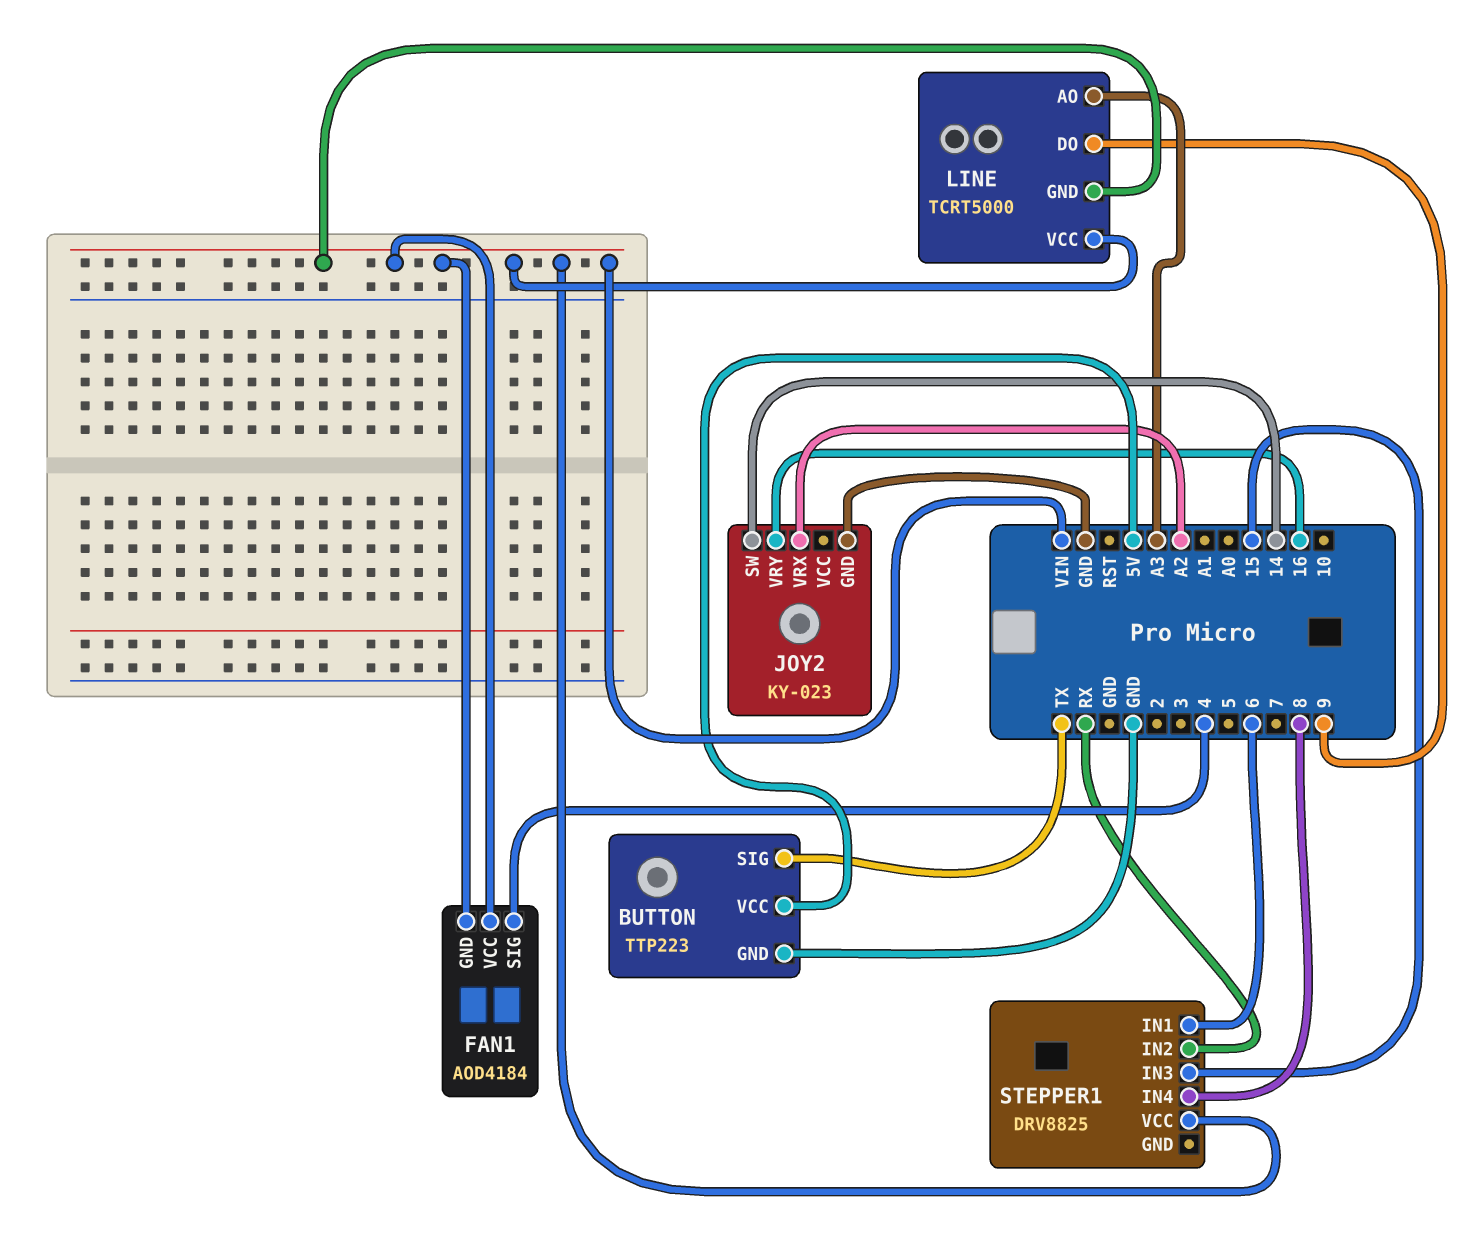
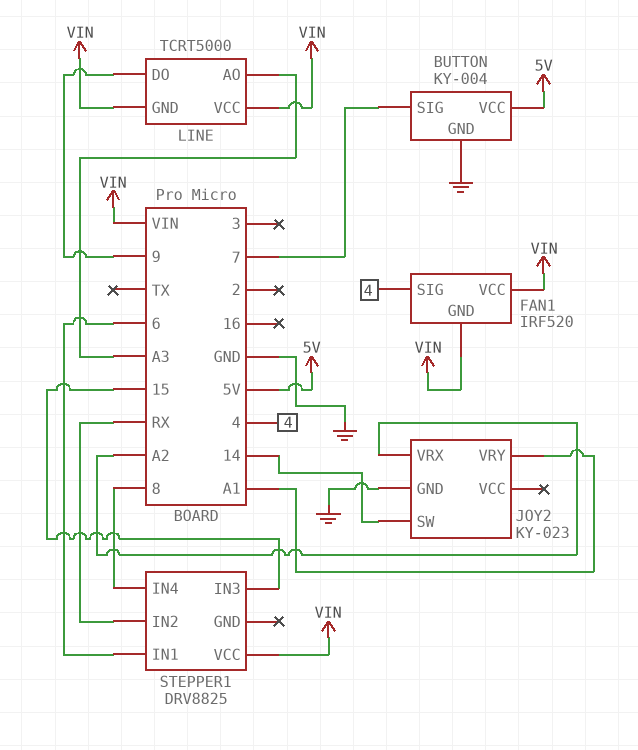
BUTTON: TTP223 -> KY-004
BUTTON pin SIG: TX -> 7
FAN1: AOD4184 -> IRF520
JOY2 pin VRY: 16 -> A1

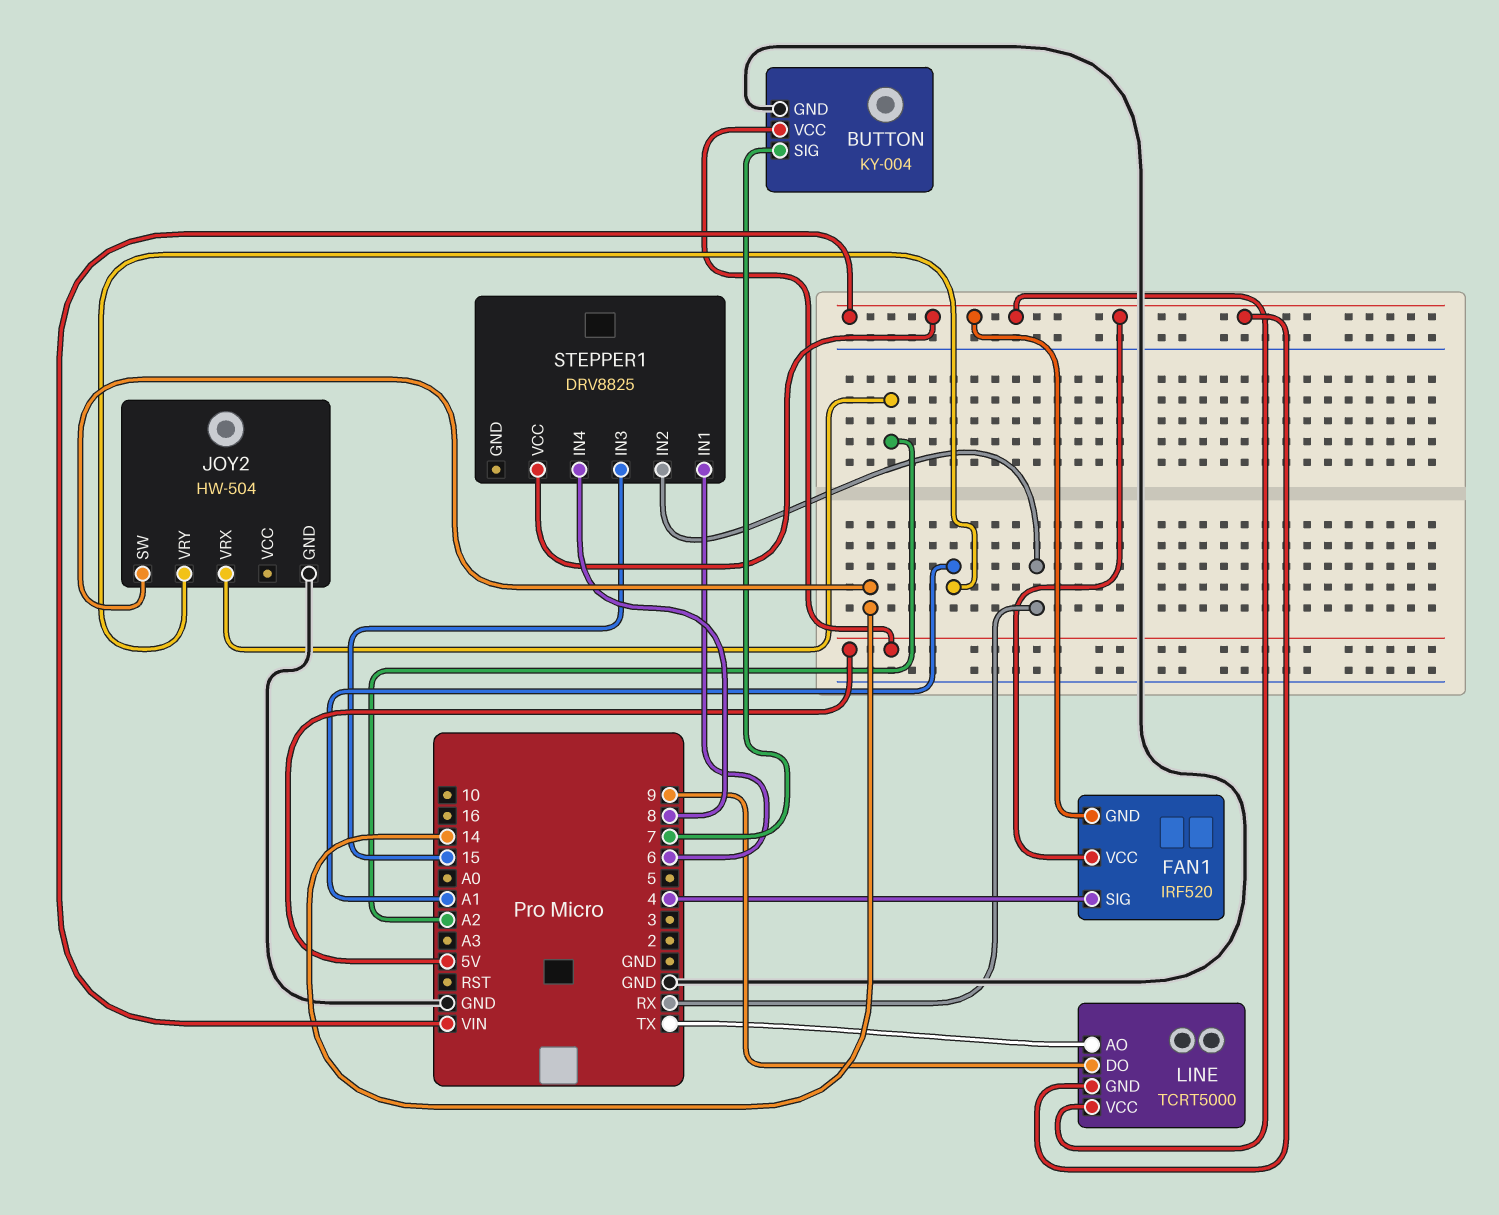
JOY2: KY-023 -> HW-504
LINE pin AO: A3 -> TX

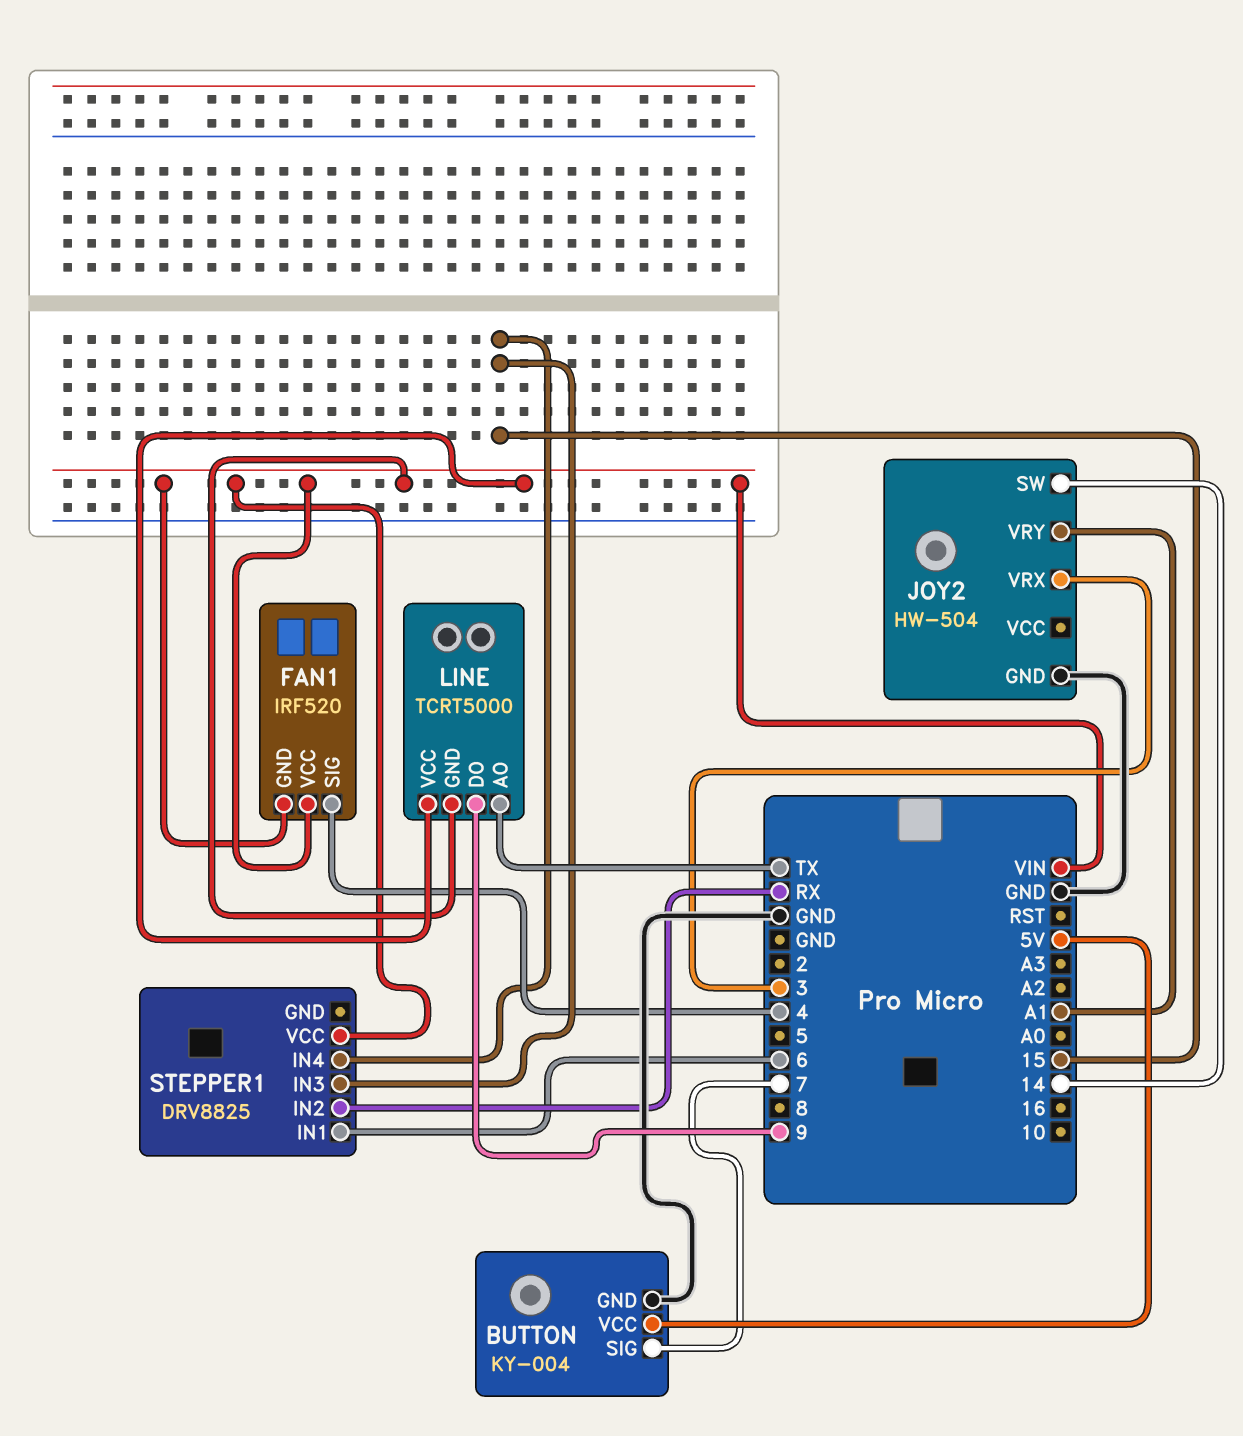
JOY2 pin VRX: A2 -> 3
STEPPER1 pin IN4: 8 -> 15

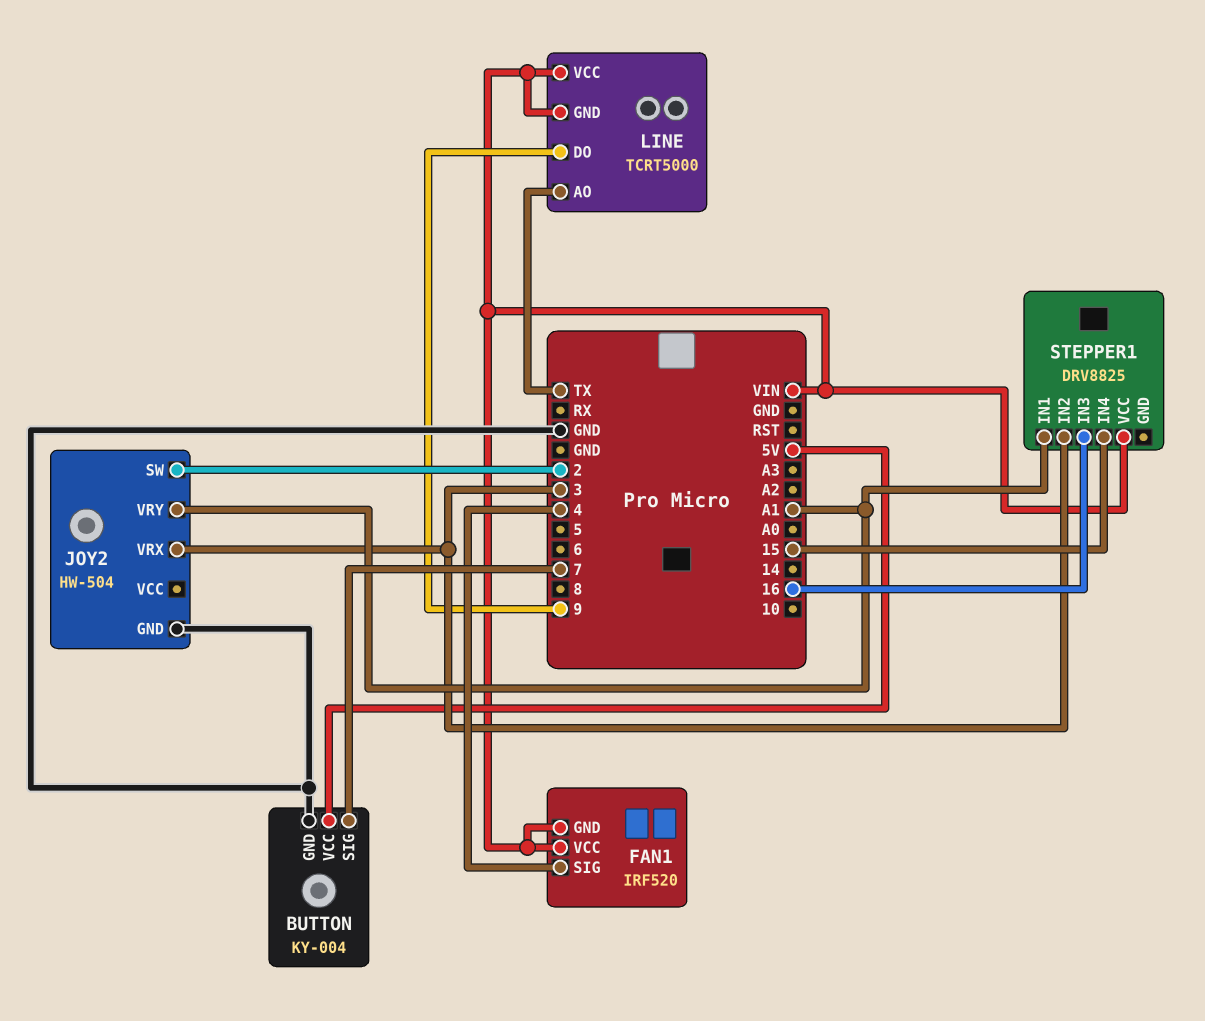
JOY2 pin SW: 14 -> 2
STEPPER1 pin IN1: 6 -> A1
STEPPER1 pin IN2: RX -> 3
STEPPER1 pin IN3: 15 -> 16

